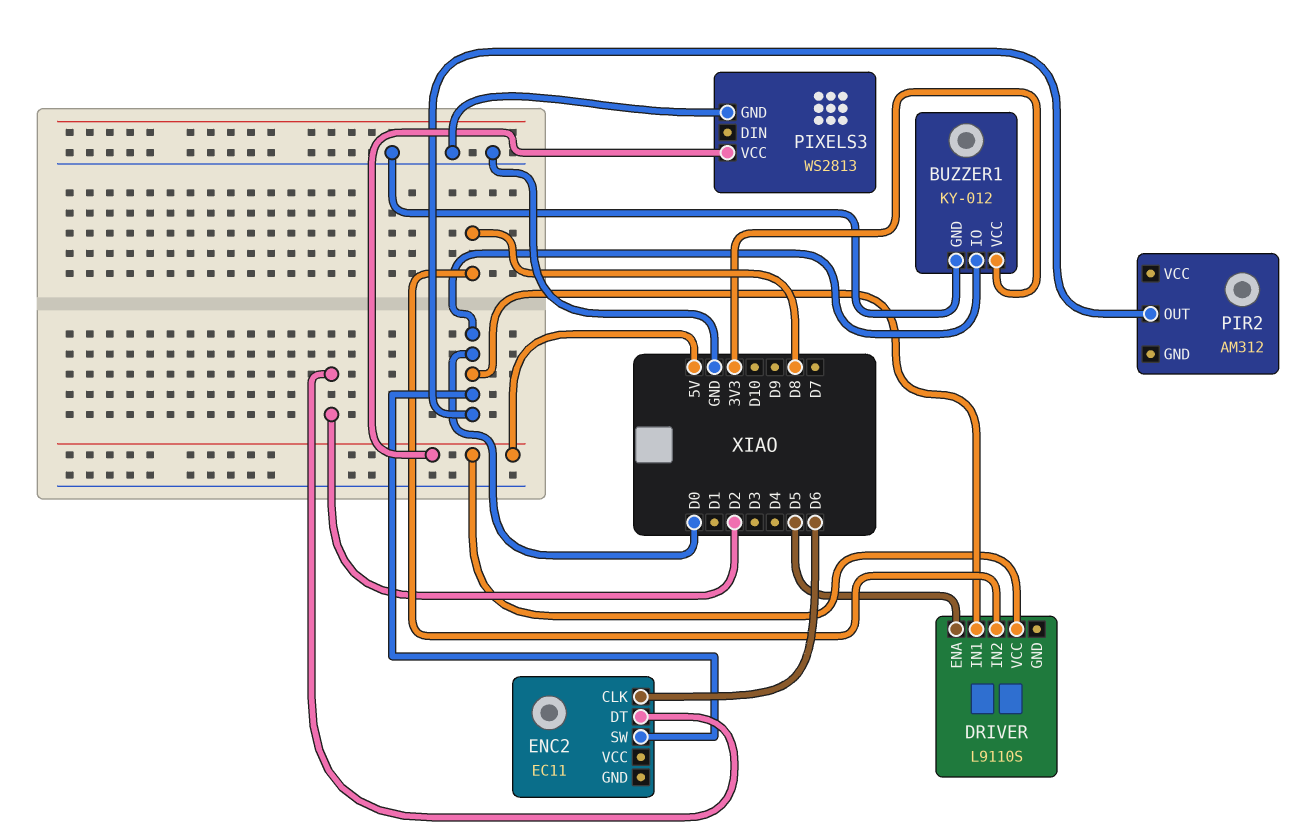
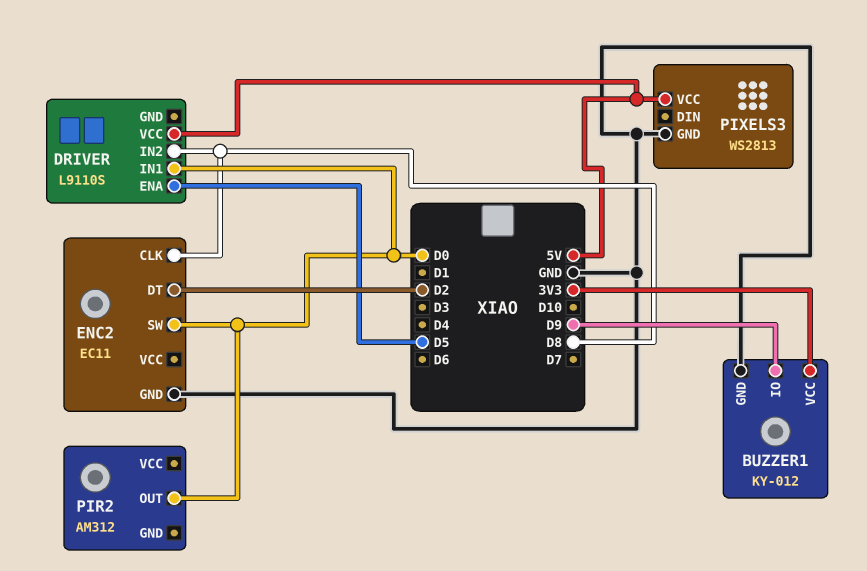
BUZZER1 pin IO: D0 -> D9
ENC2 pin CLK: D6 -> D8
ENC2 pin GND: none -> GND

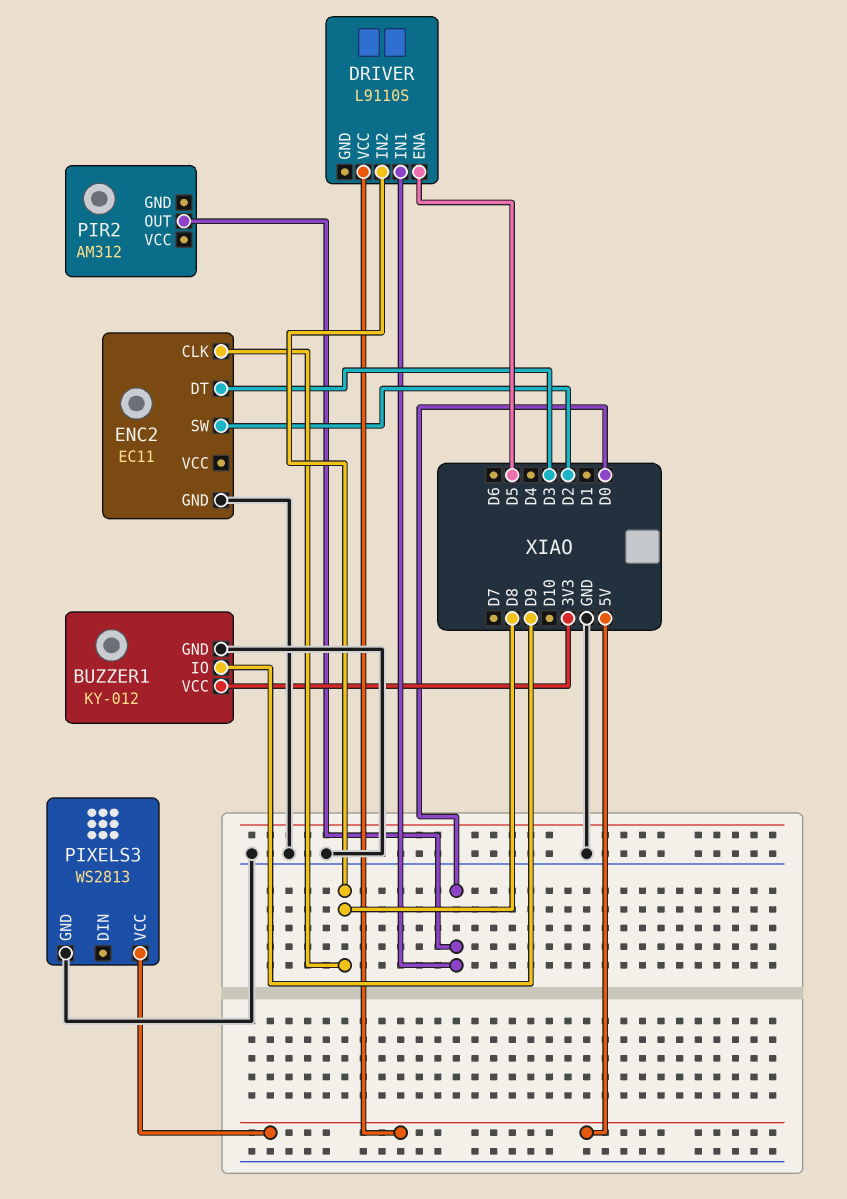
ENC2 pin DT: D2 -> D3
ENC2 pin SW: D0 -> D2

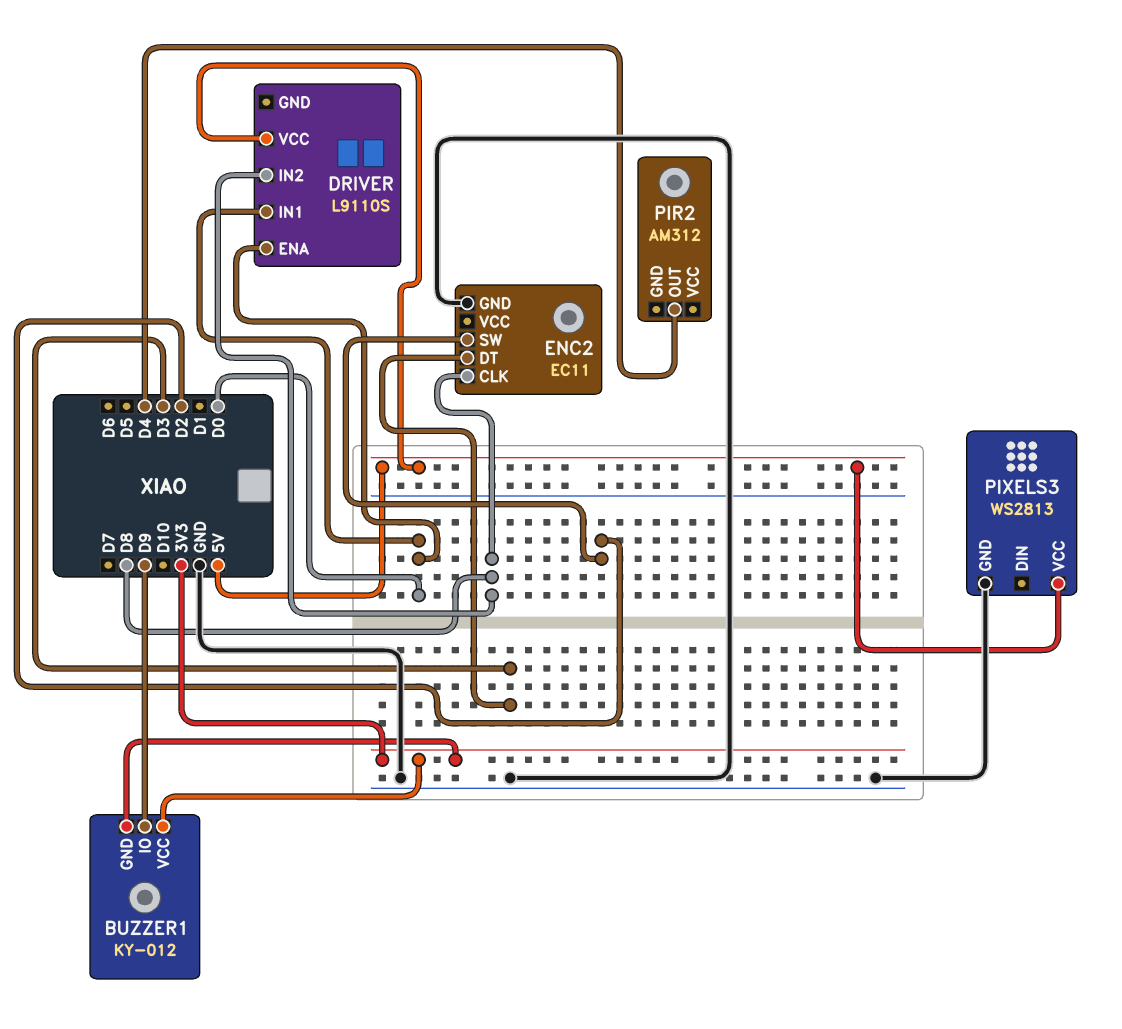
BUZZER1 pin GND: GND -> 3V3
DRIVER pin ENA: D5 -> D0
PIR2 pin OUT: D0 -> D4

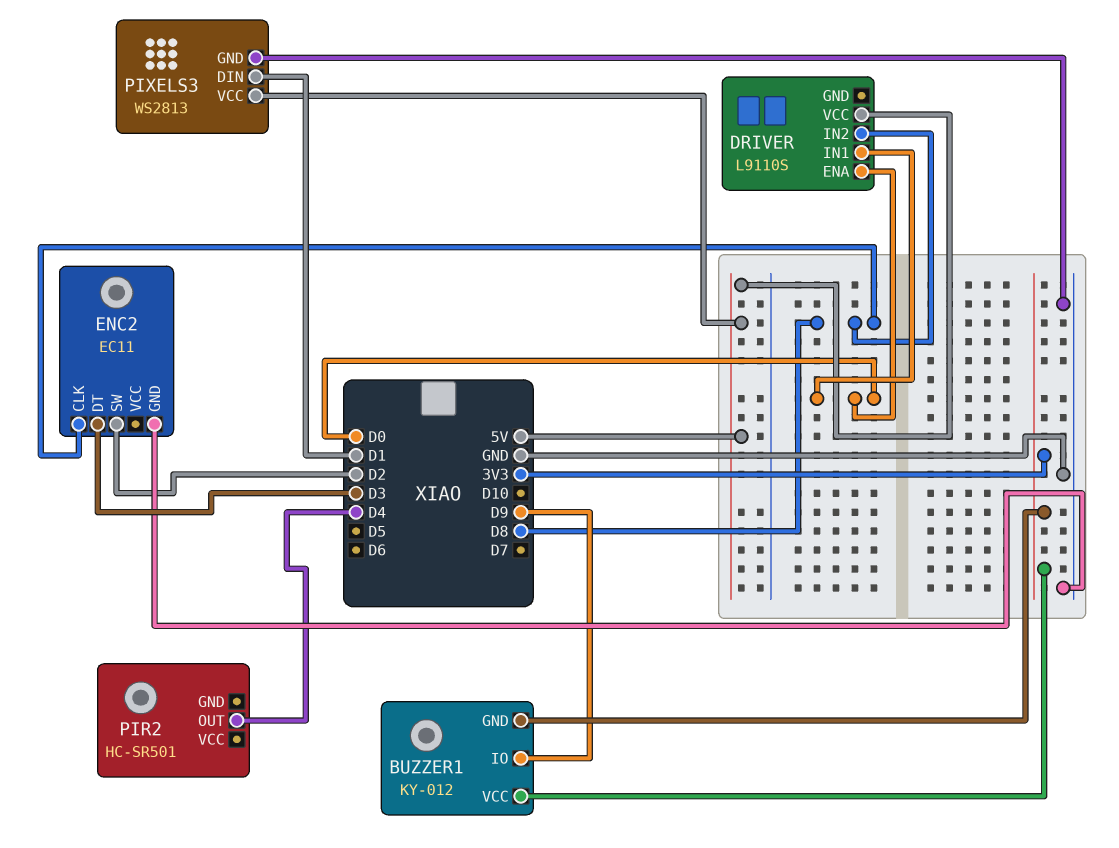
PIR2: AM312 -> HC-SR501
PIXELS3 pin DIN: none -> D1

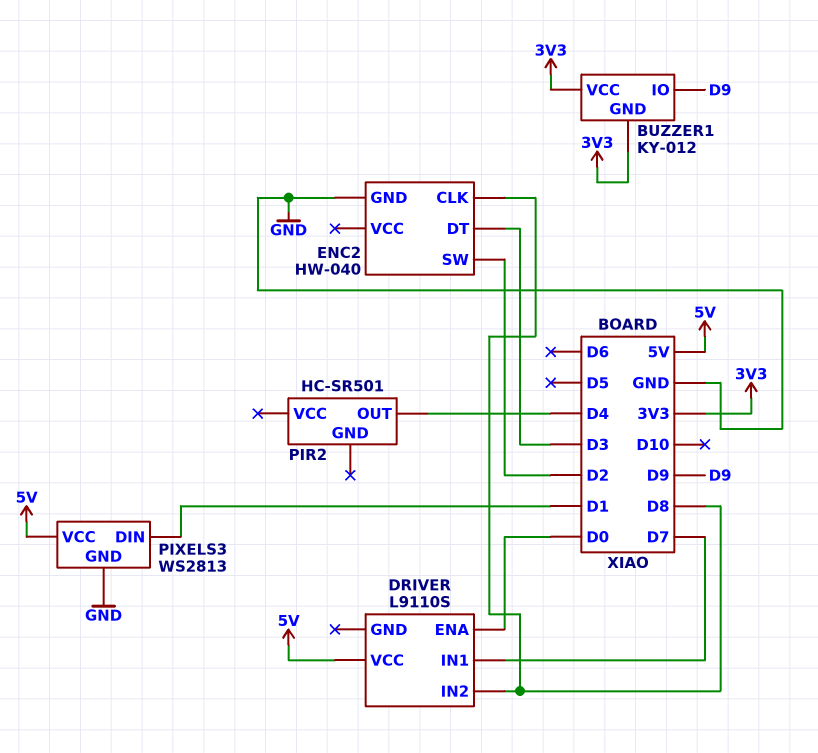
DRIVER pin IN1: D0 -> D7
ENC2: EC11 -> HW-040

